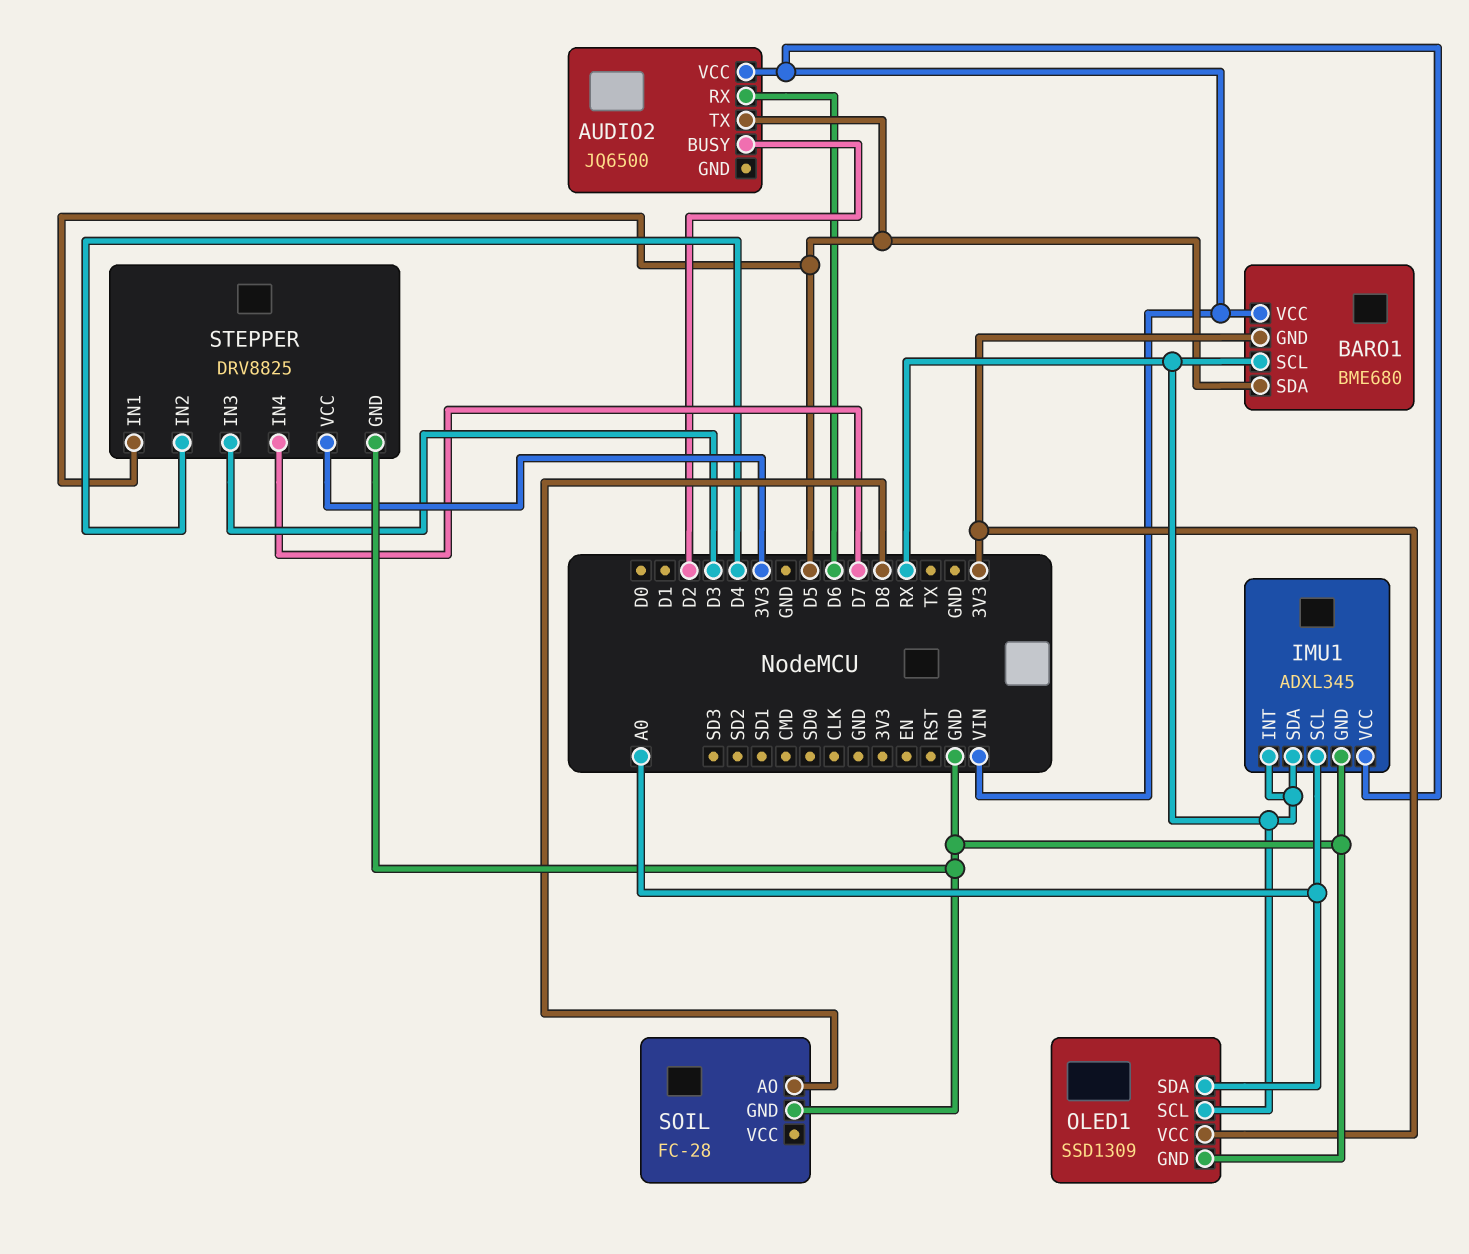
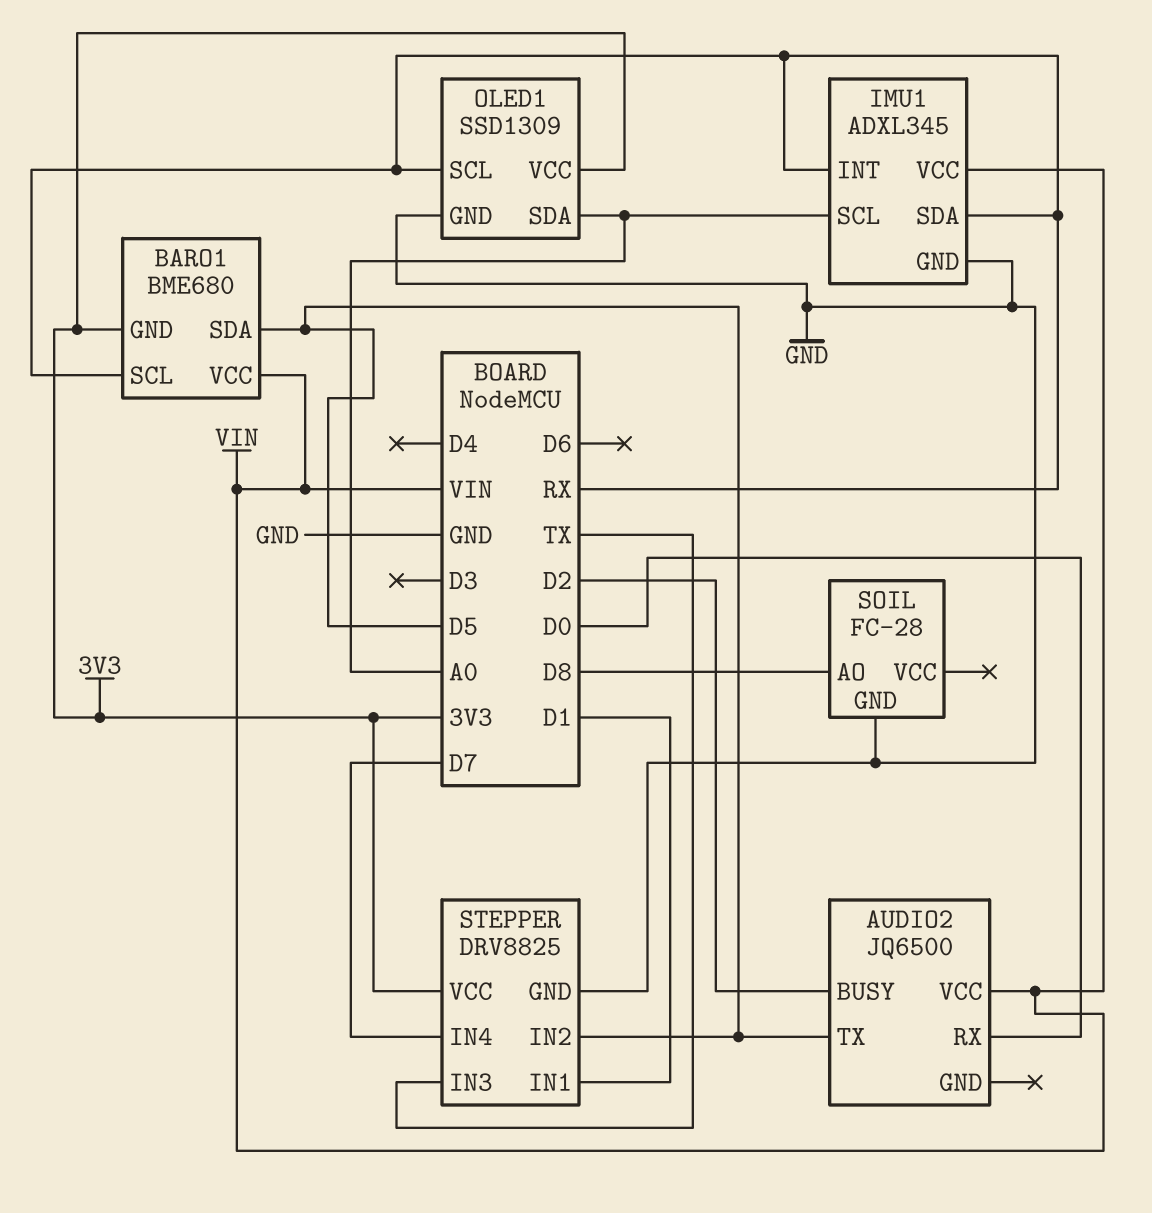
AUDIO2 pin RX: D6 -> D0
STEPPER pin IN1: D5 -> D1
STEPPER pin IN2: D4 -> D5
STEPPER pin IN3: D3 -> TX

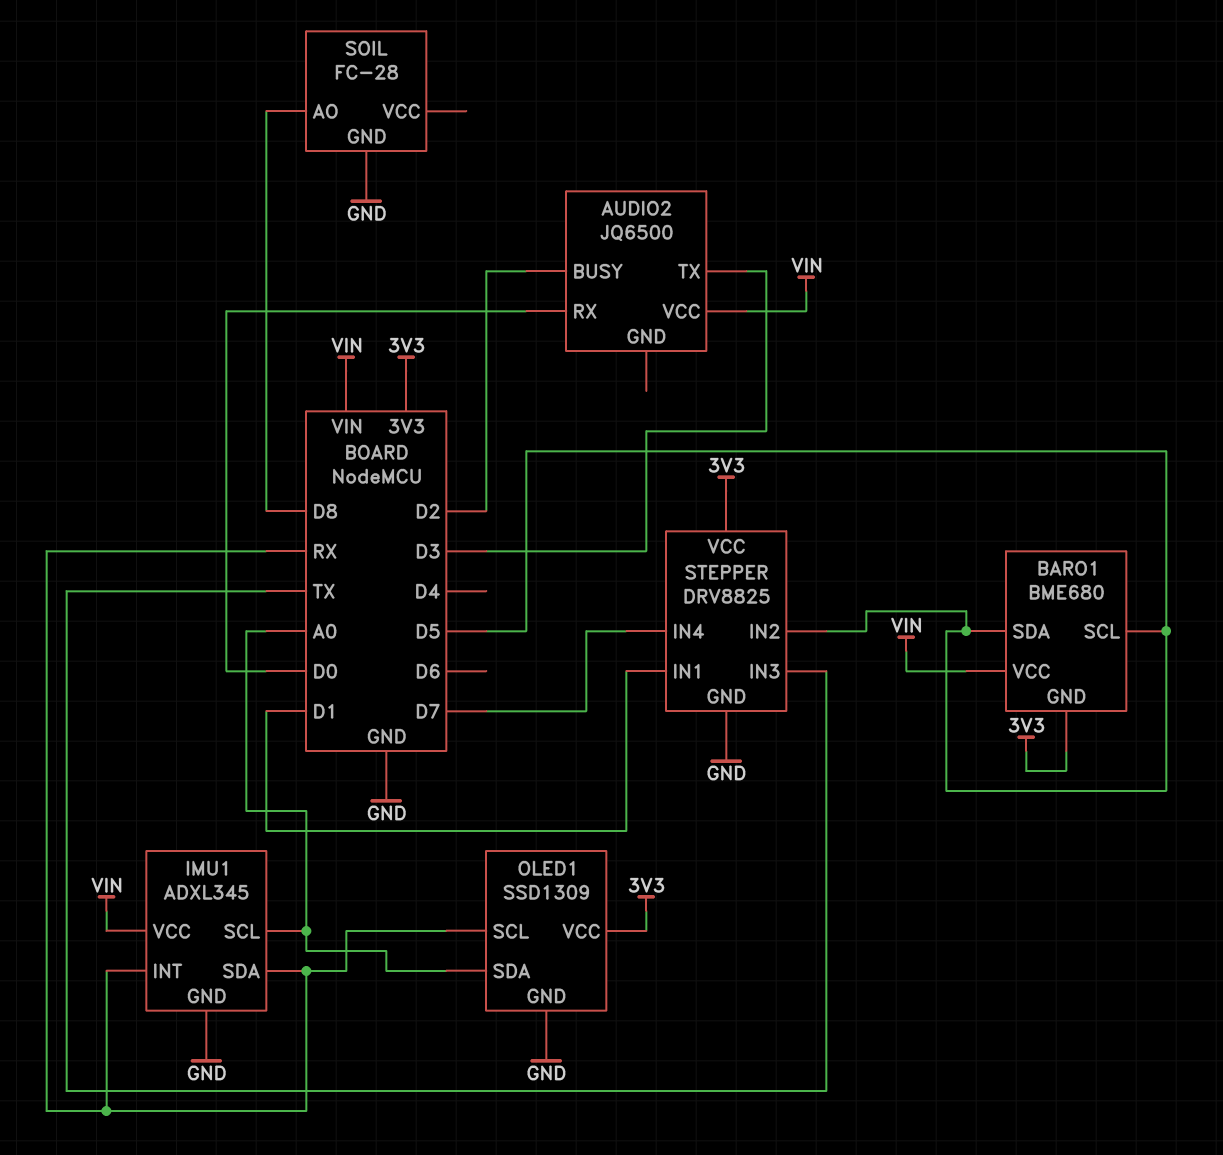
AUDIO2 pin TX: D5 -> D3
BARO1 pin SCL: RX -> D5

